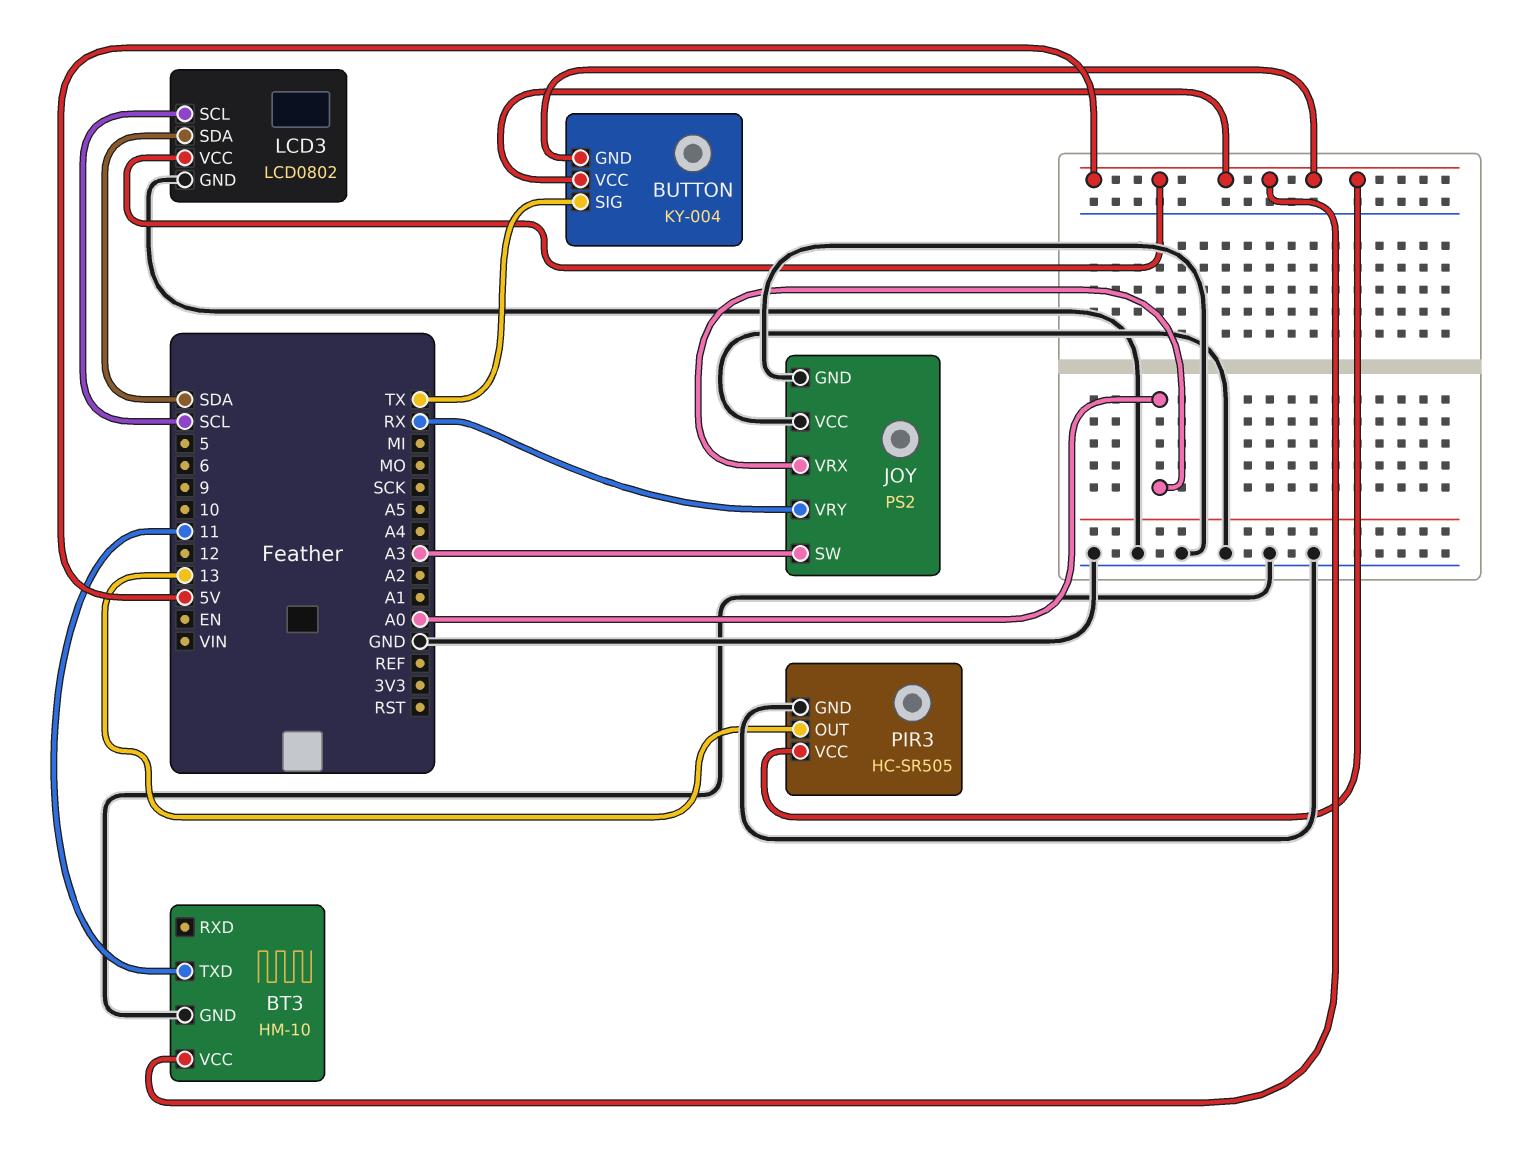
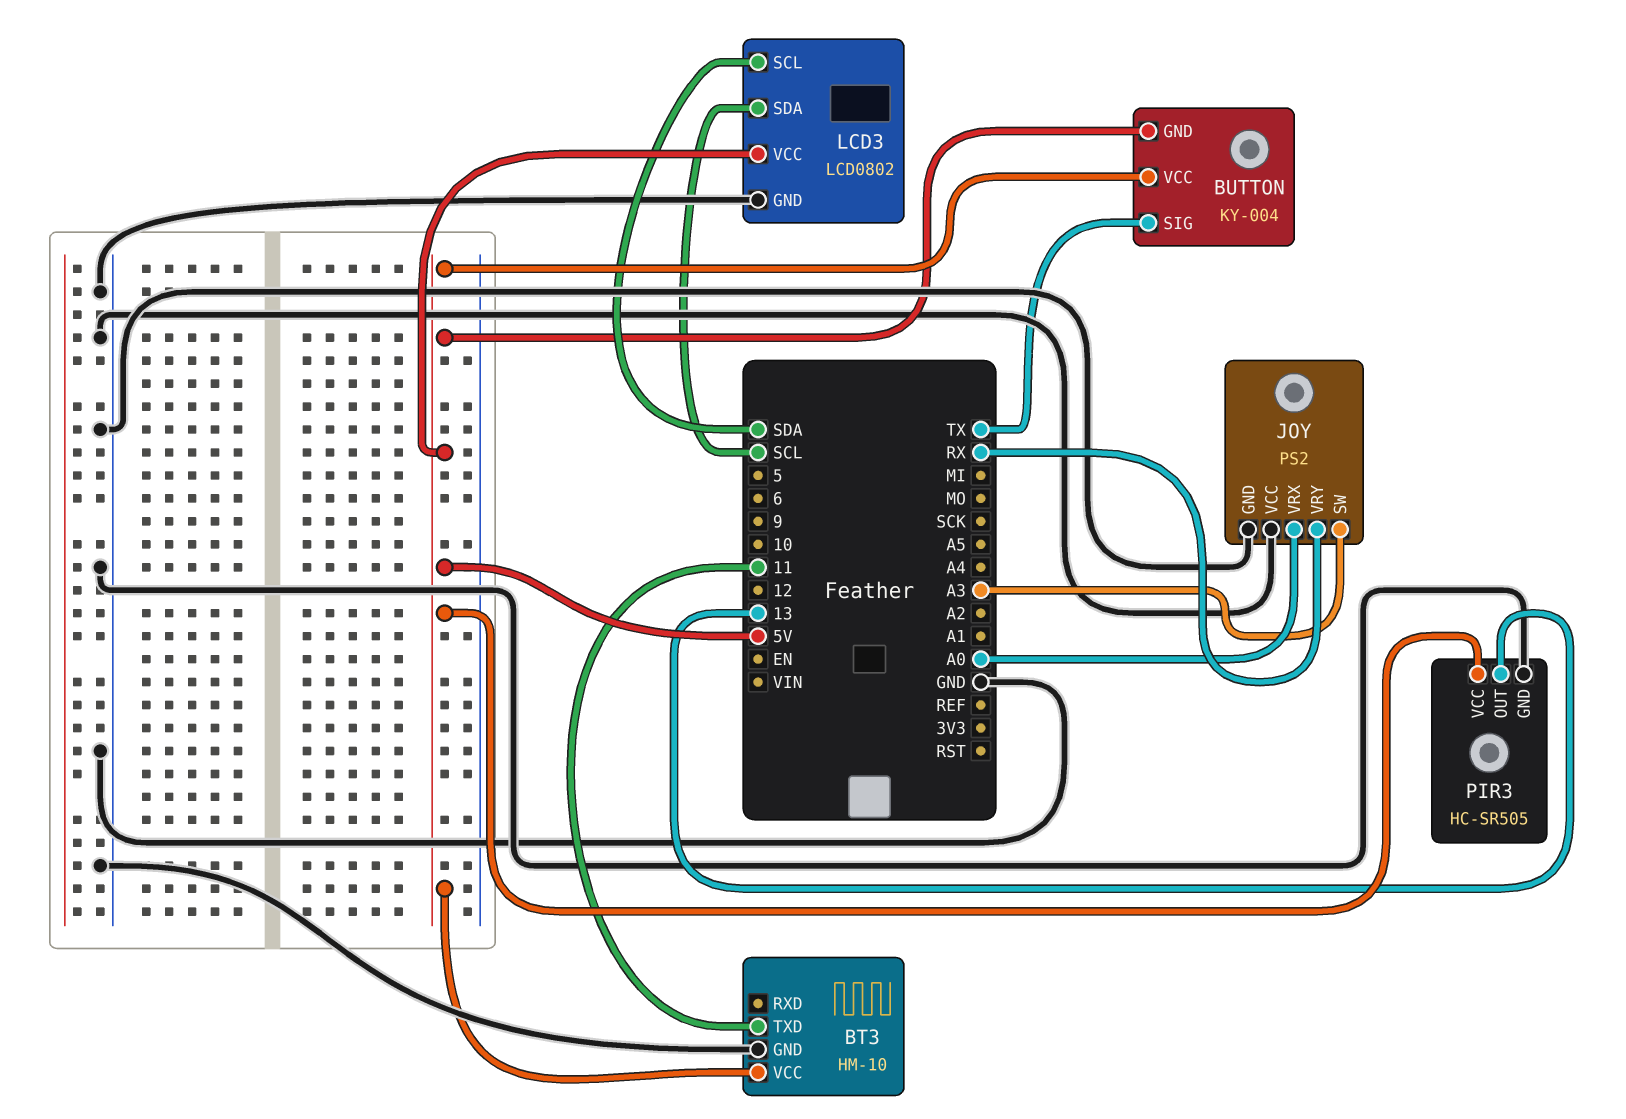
LCD3 pin SCL: SCL -> SDA
LCD3 pin SDA: SDA -> SCL

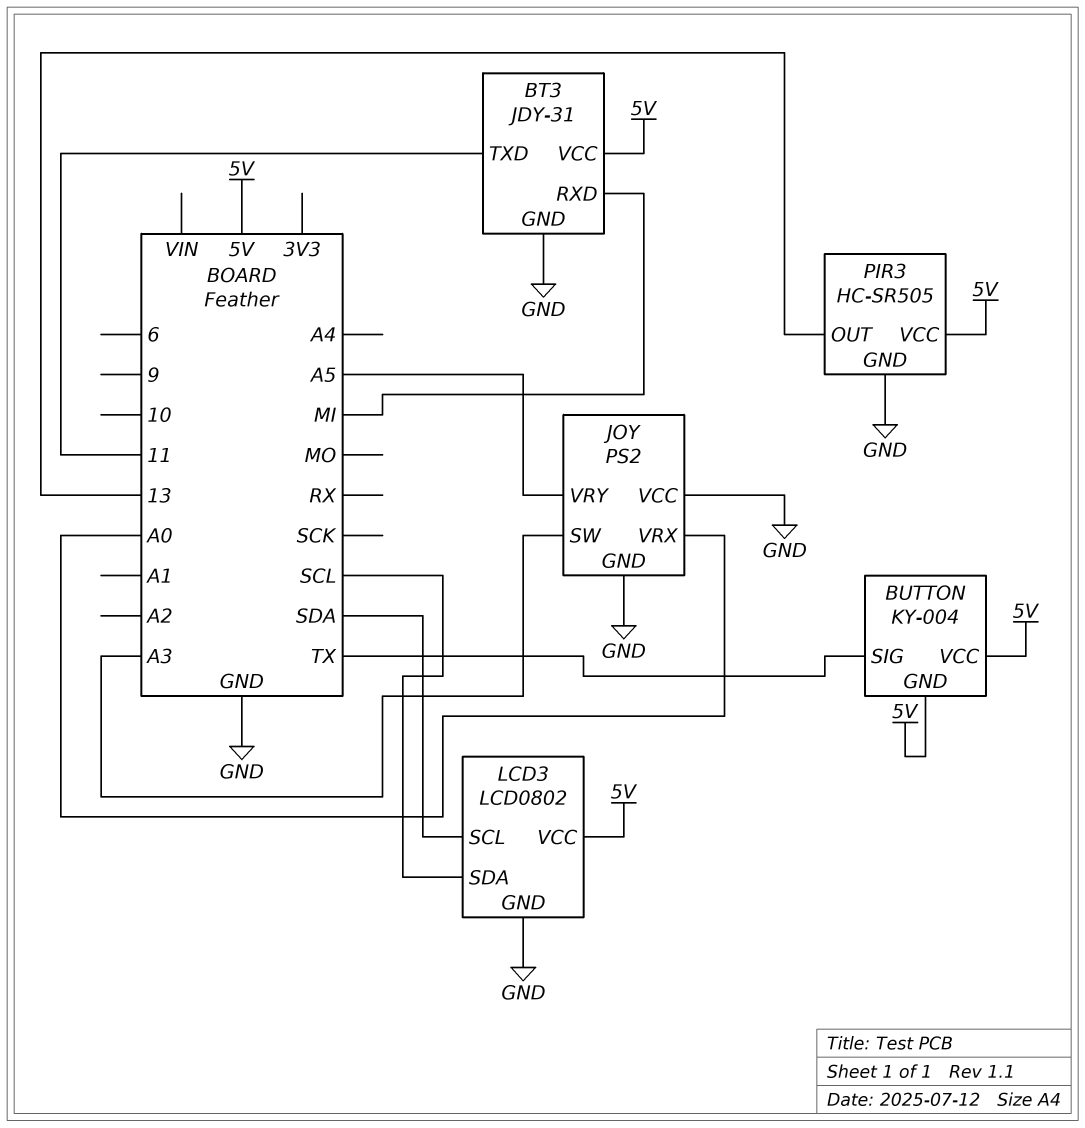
BT3: HM-10 -> JDY-31
BT3 pin RXD: none -> MI
JOY pin VRY: RX -> A5

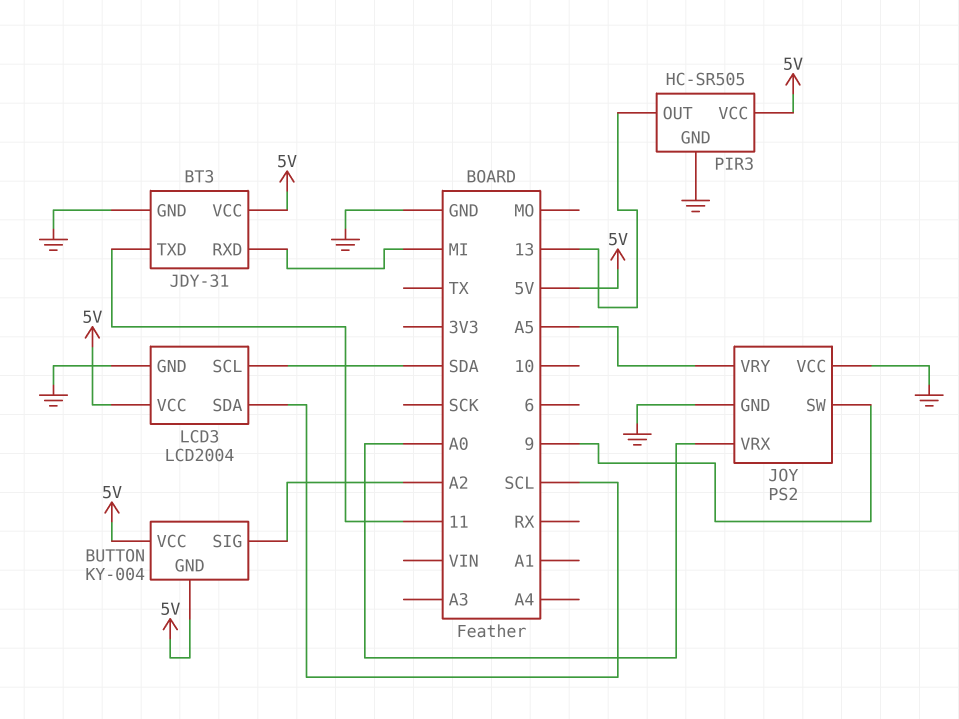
BUTTON pin SIG: TX -> A2
JOY pin SW: A3 -> 9
LCD3: LCD0802 -> LCD2004

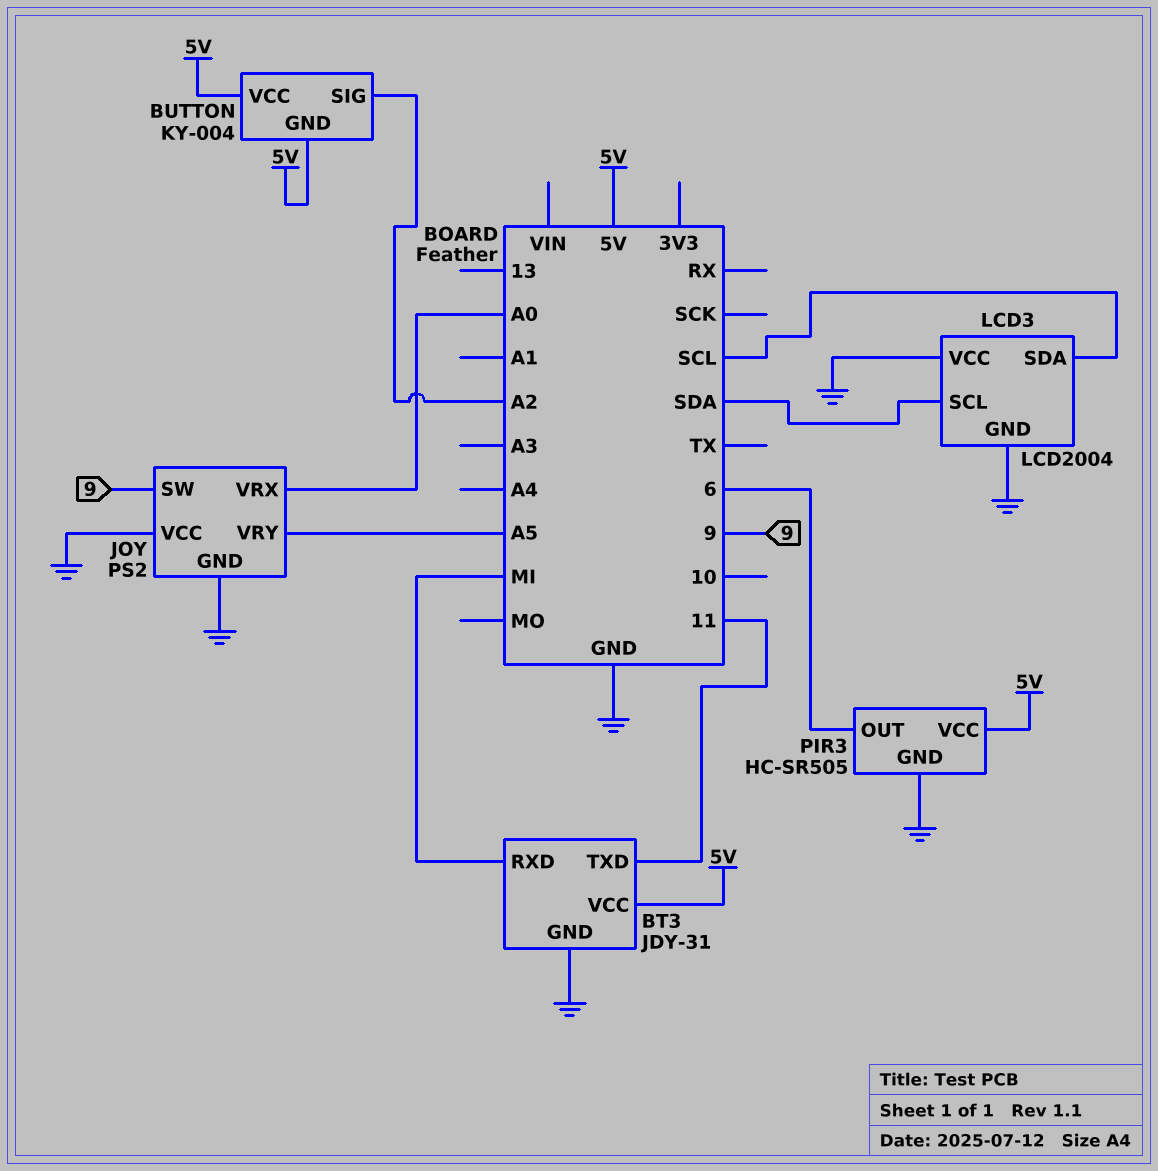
LCD3 pin VCC: 5V -> GND
PIR3 pin OUT: 13 -> 6

